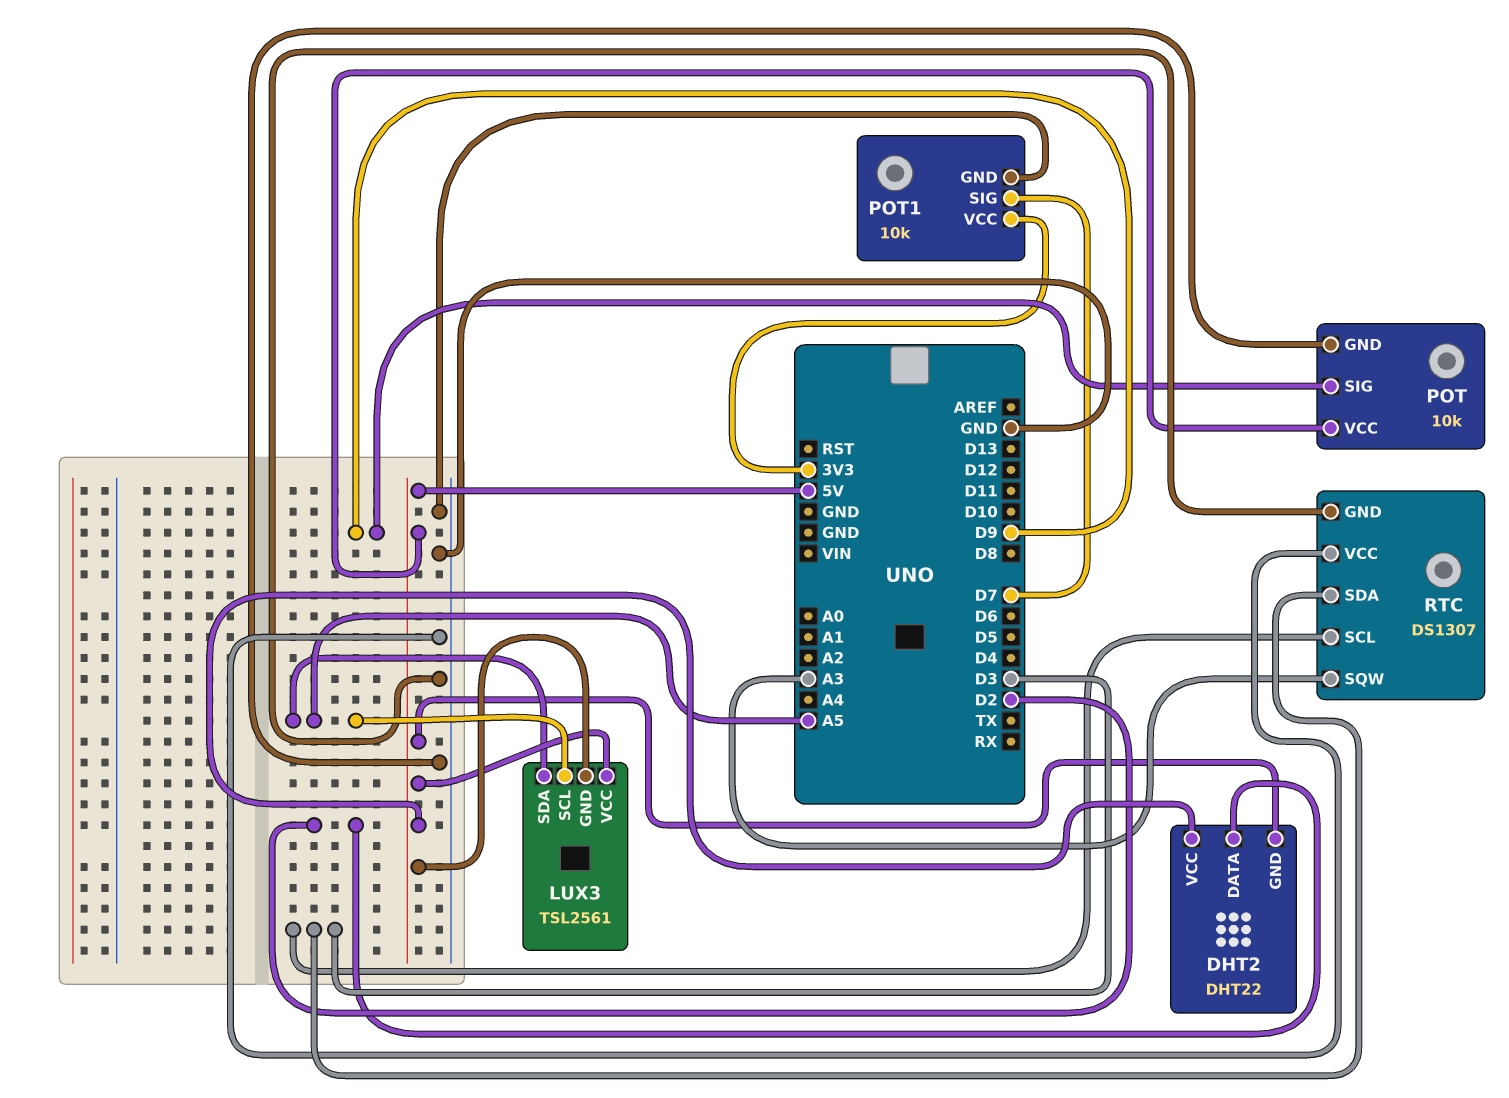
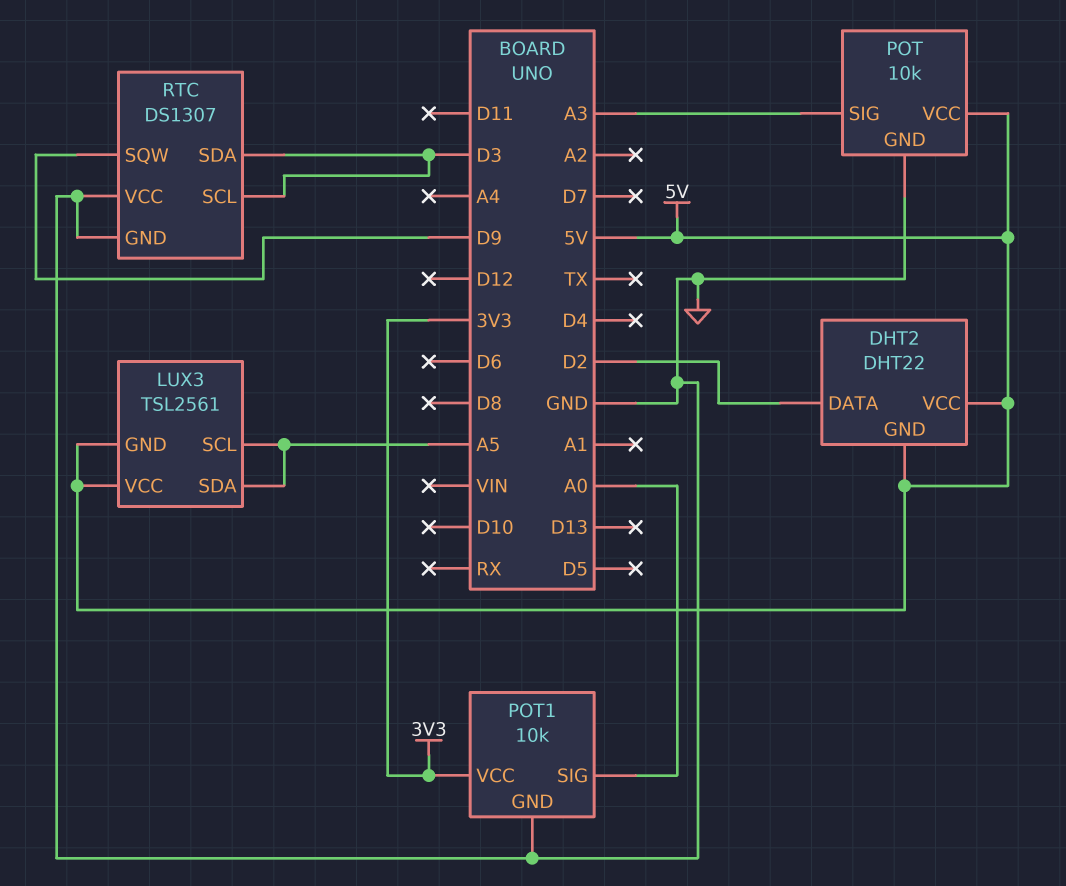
POT pin SIG: D9 -> A3
POT1 pin SIG: D7 -> A0
RTC pin SQW: A3 -> D9

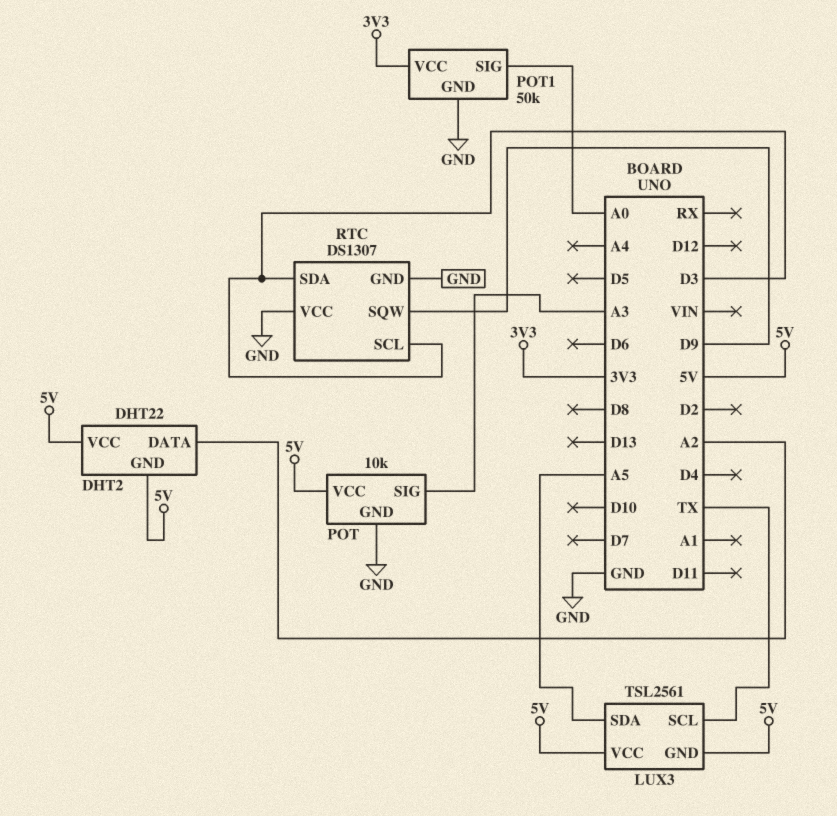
DHT2 pin DATA: D2 -> A2
LUX3 pin SCL: A5 -> TX
POT1: 10k -> 50k

